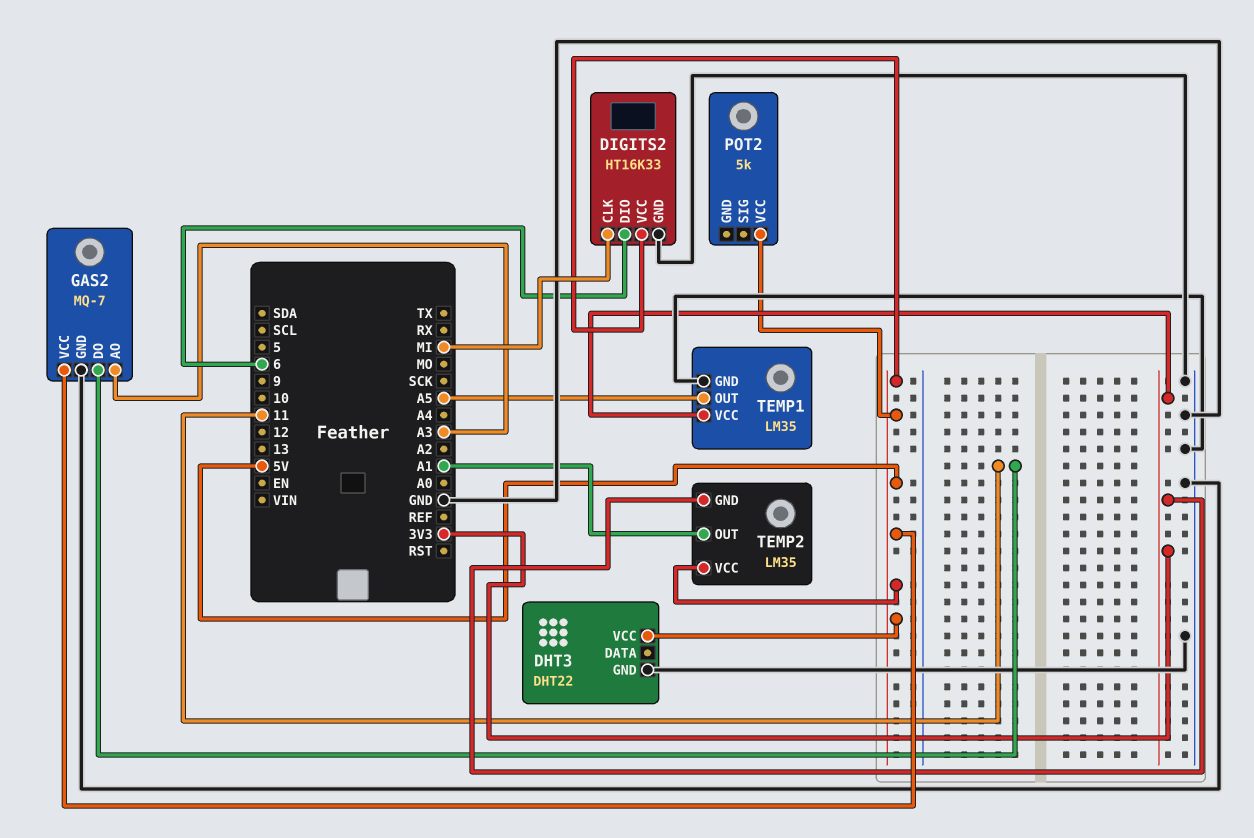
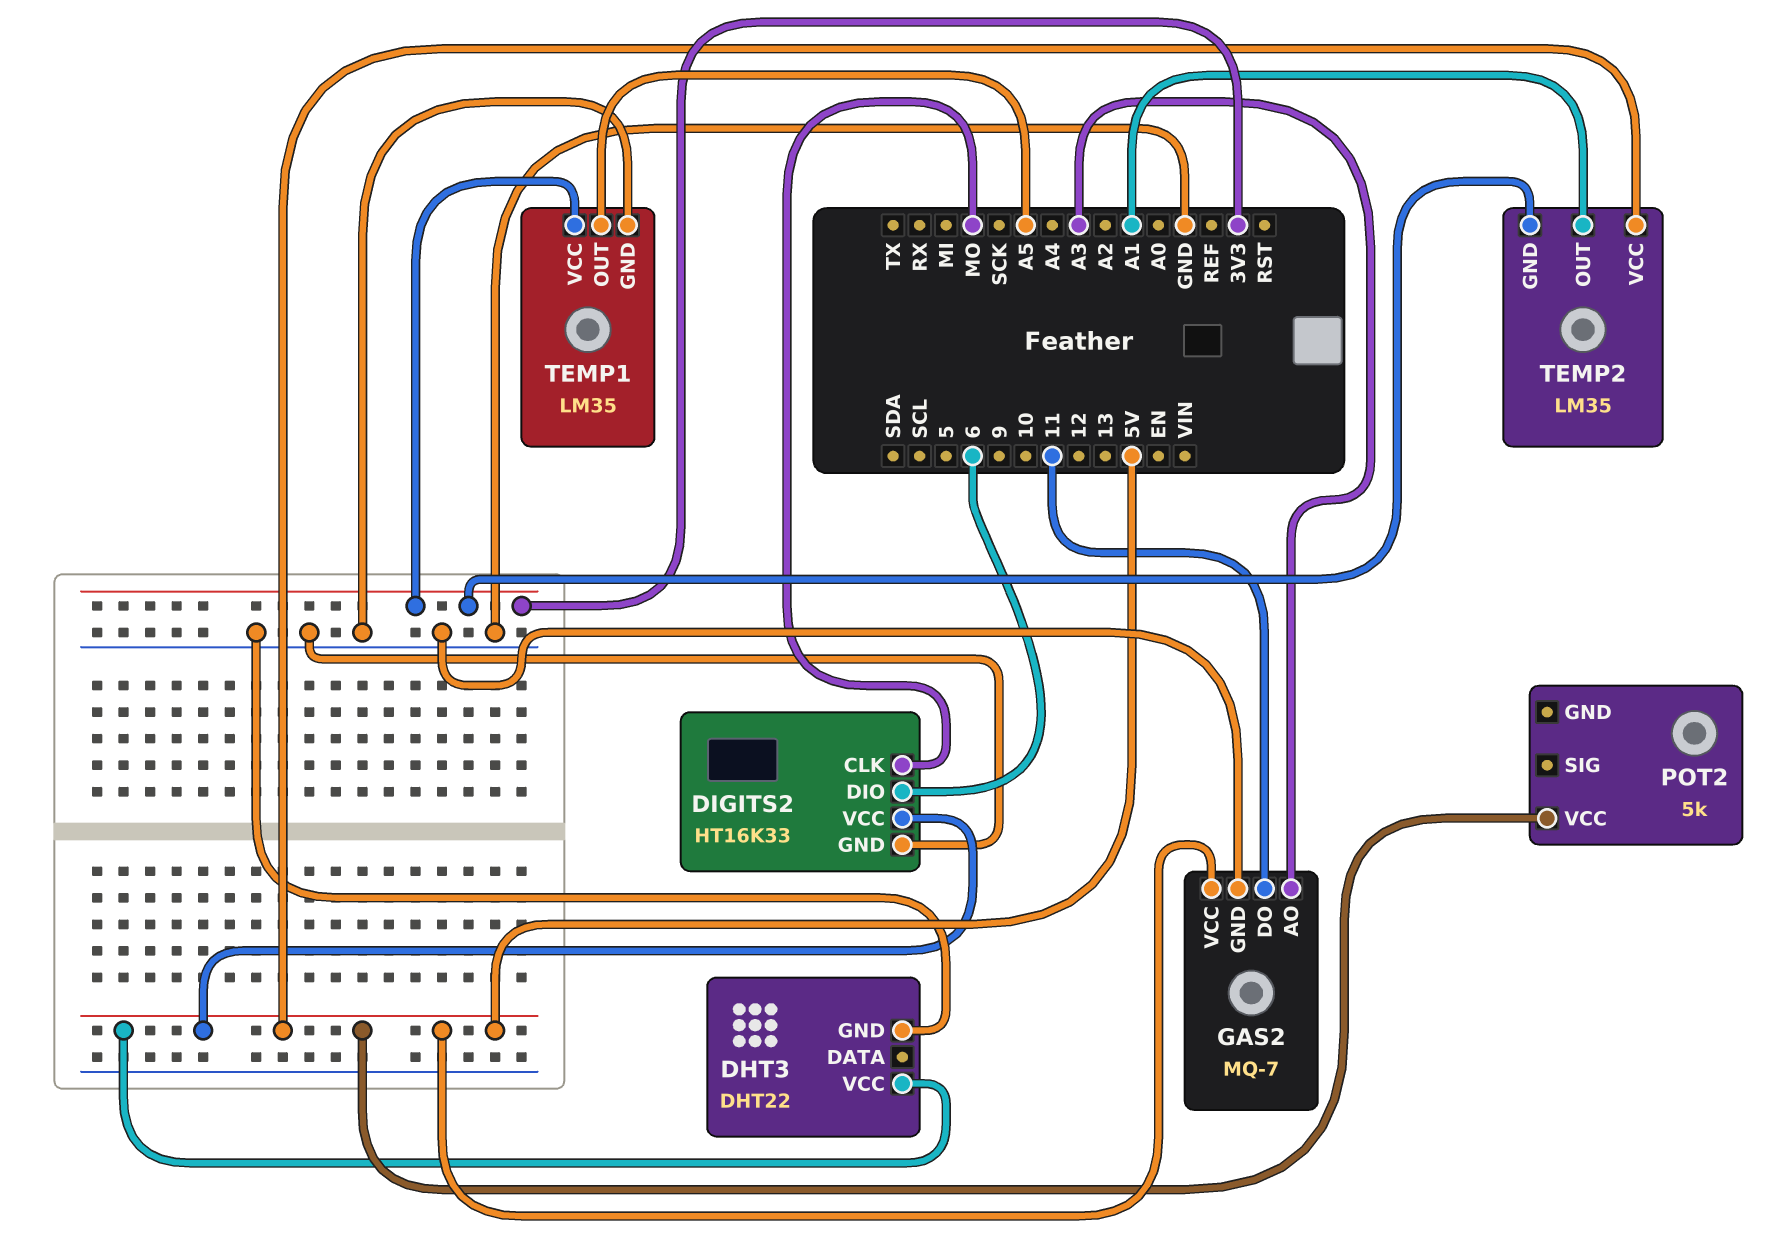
DIGITS2 pin CLK: MI -> MO

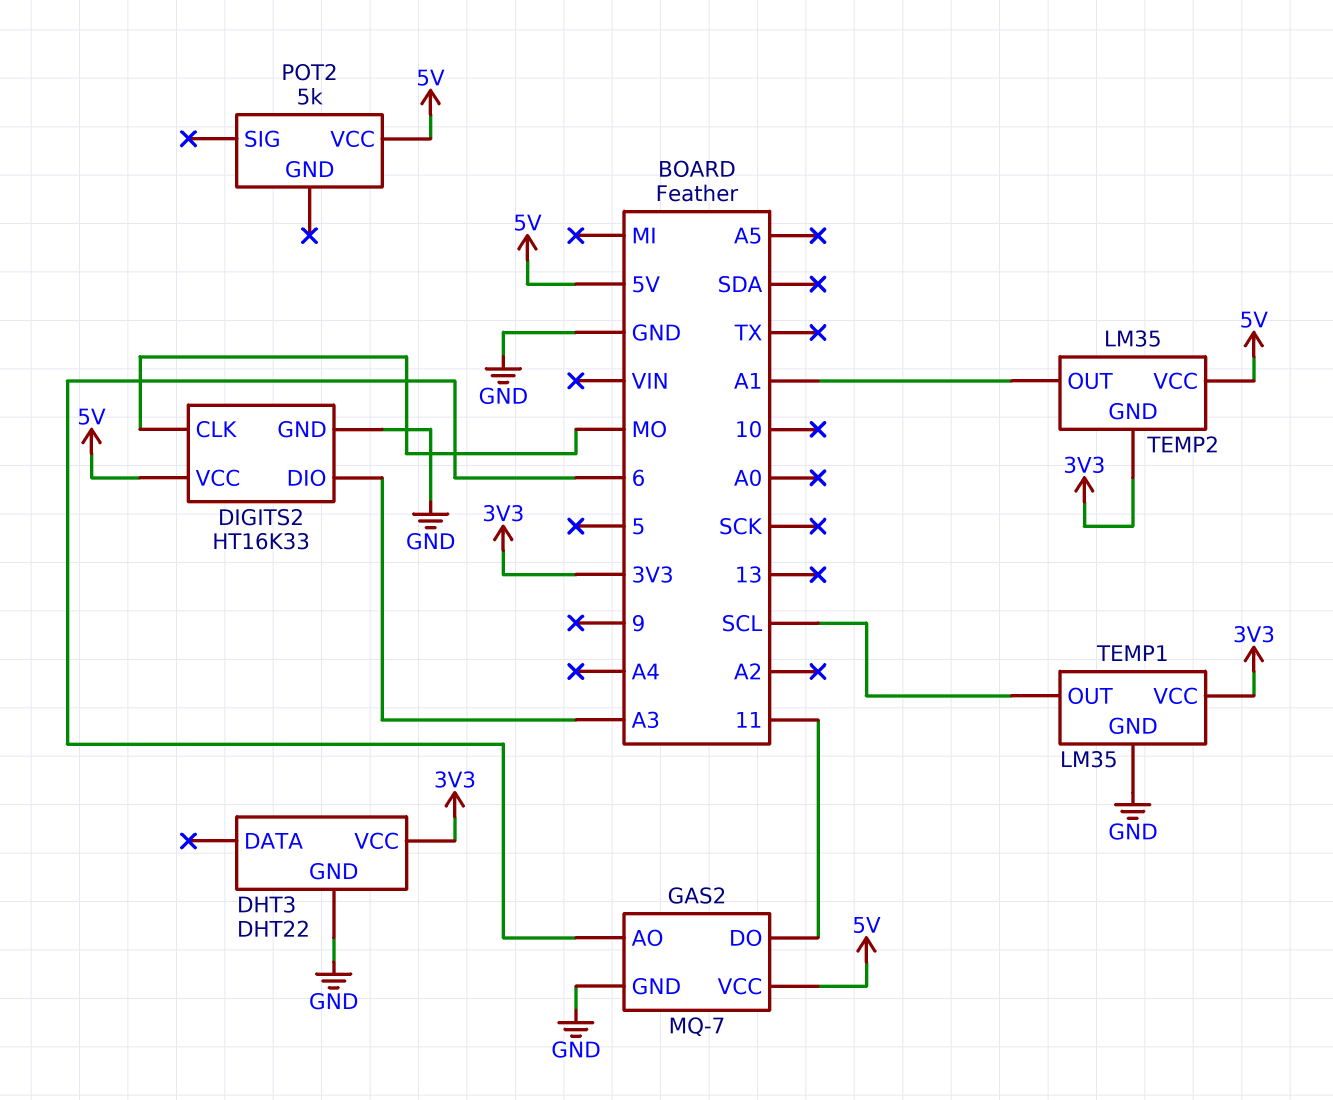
DHT3 pin VCC: 5V -> 3V3
DIGITS2 pin DIO: 6 -> A3
GAS2 pin AO: A3 -> 6
TEMP1 pin OUT: A5 -> SCL

